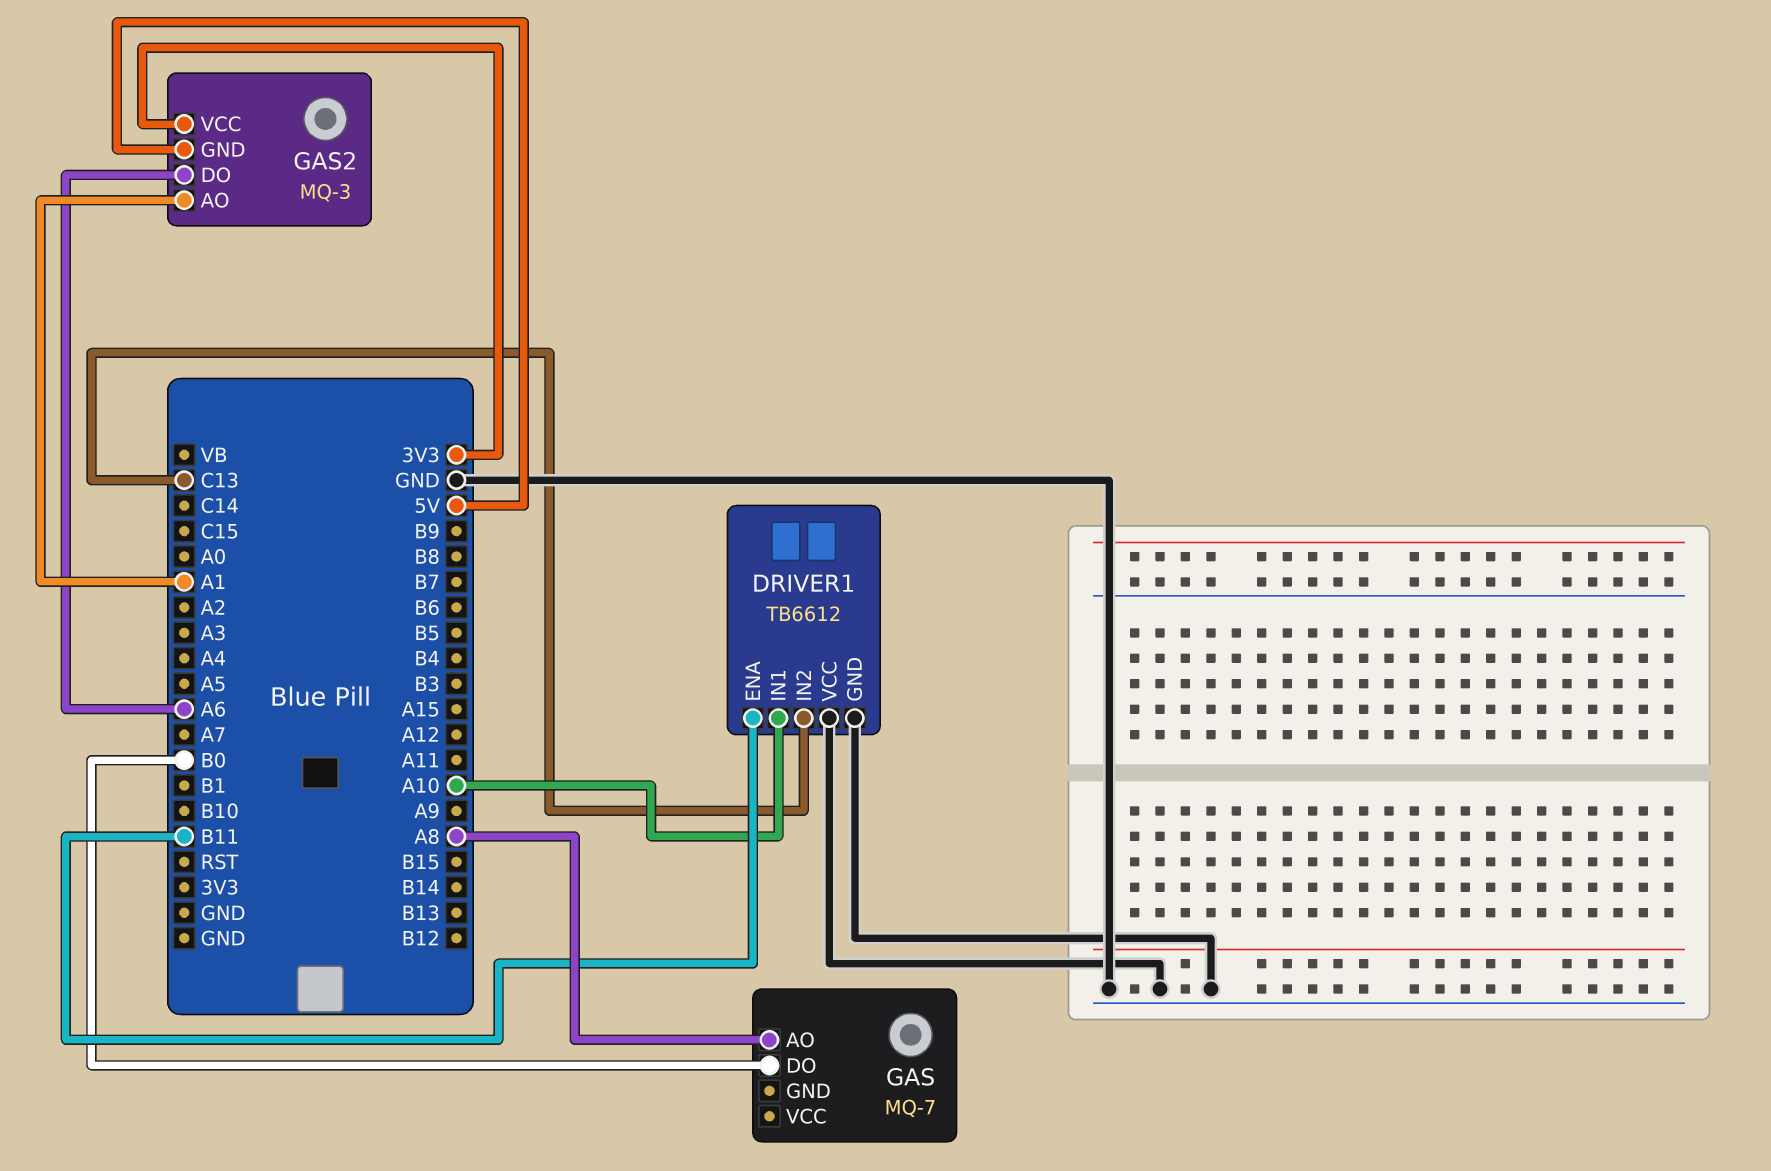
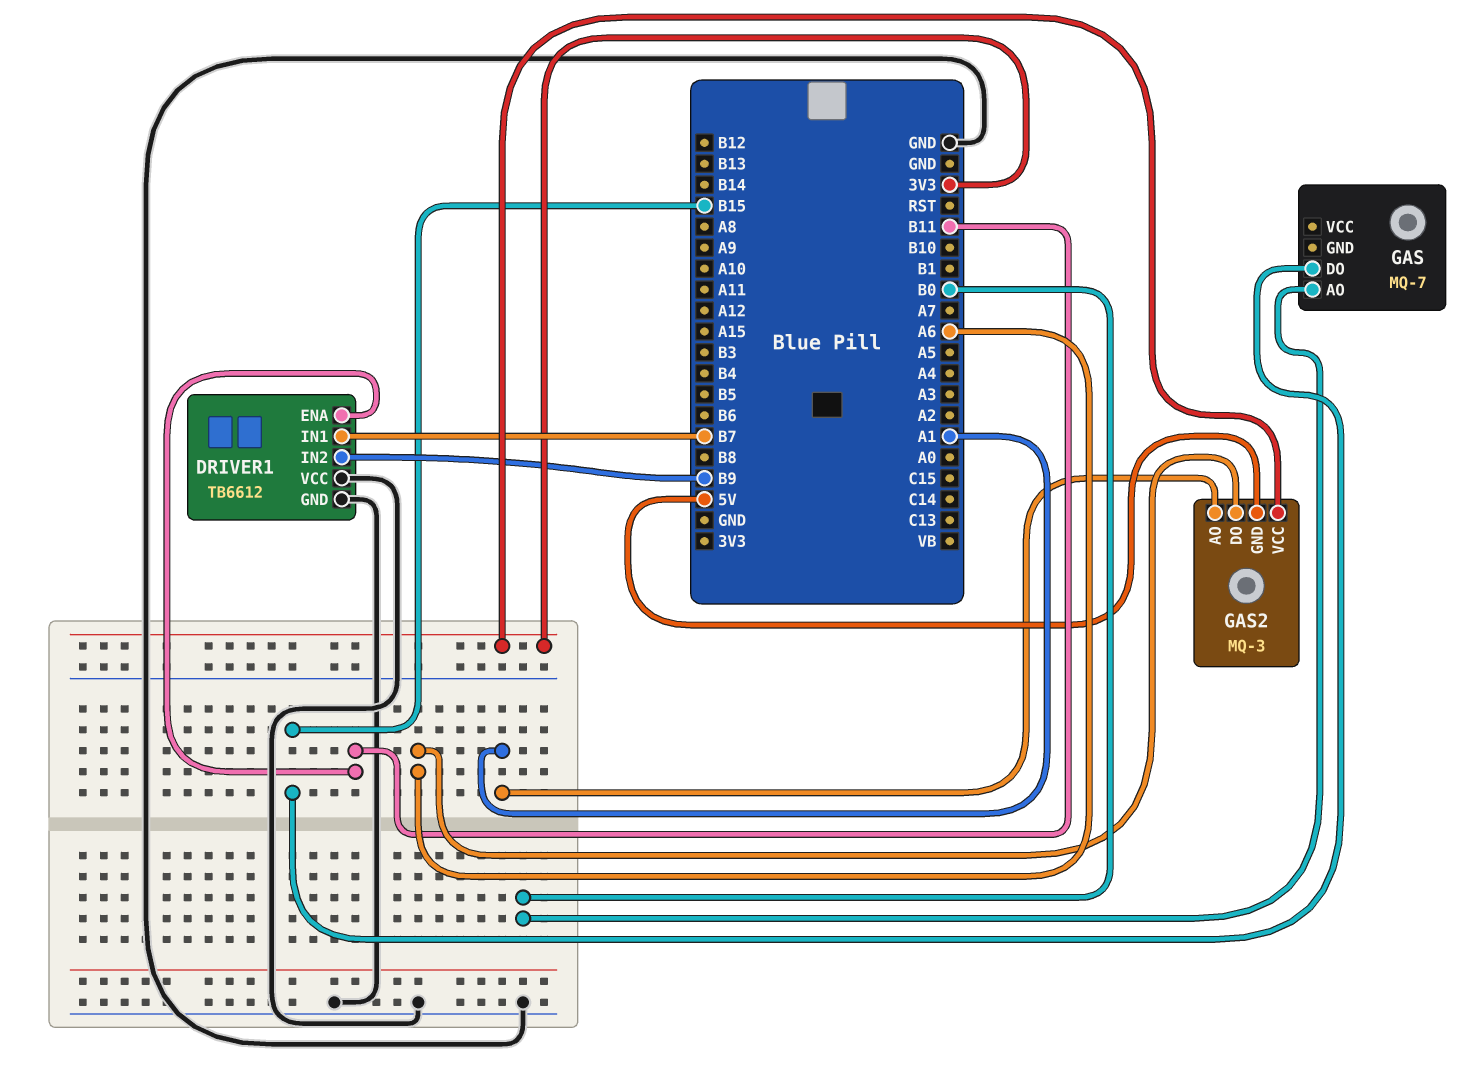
DRIVER1 pin IN1: A10 -> B7
DRIVER1 pin IN2: C13 -> B9
GAS pin AO: A8 -> B0
GAS pin DO: B0 -> B15

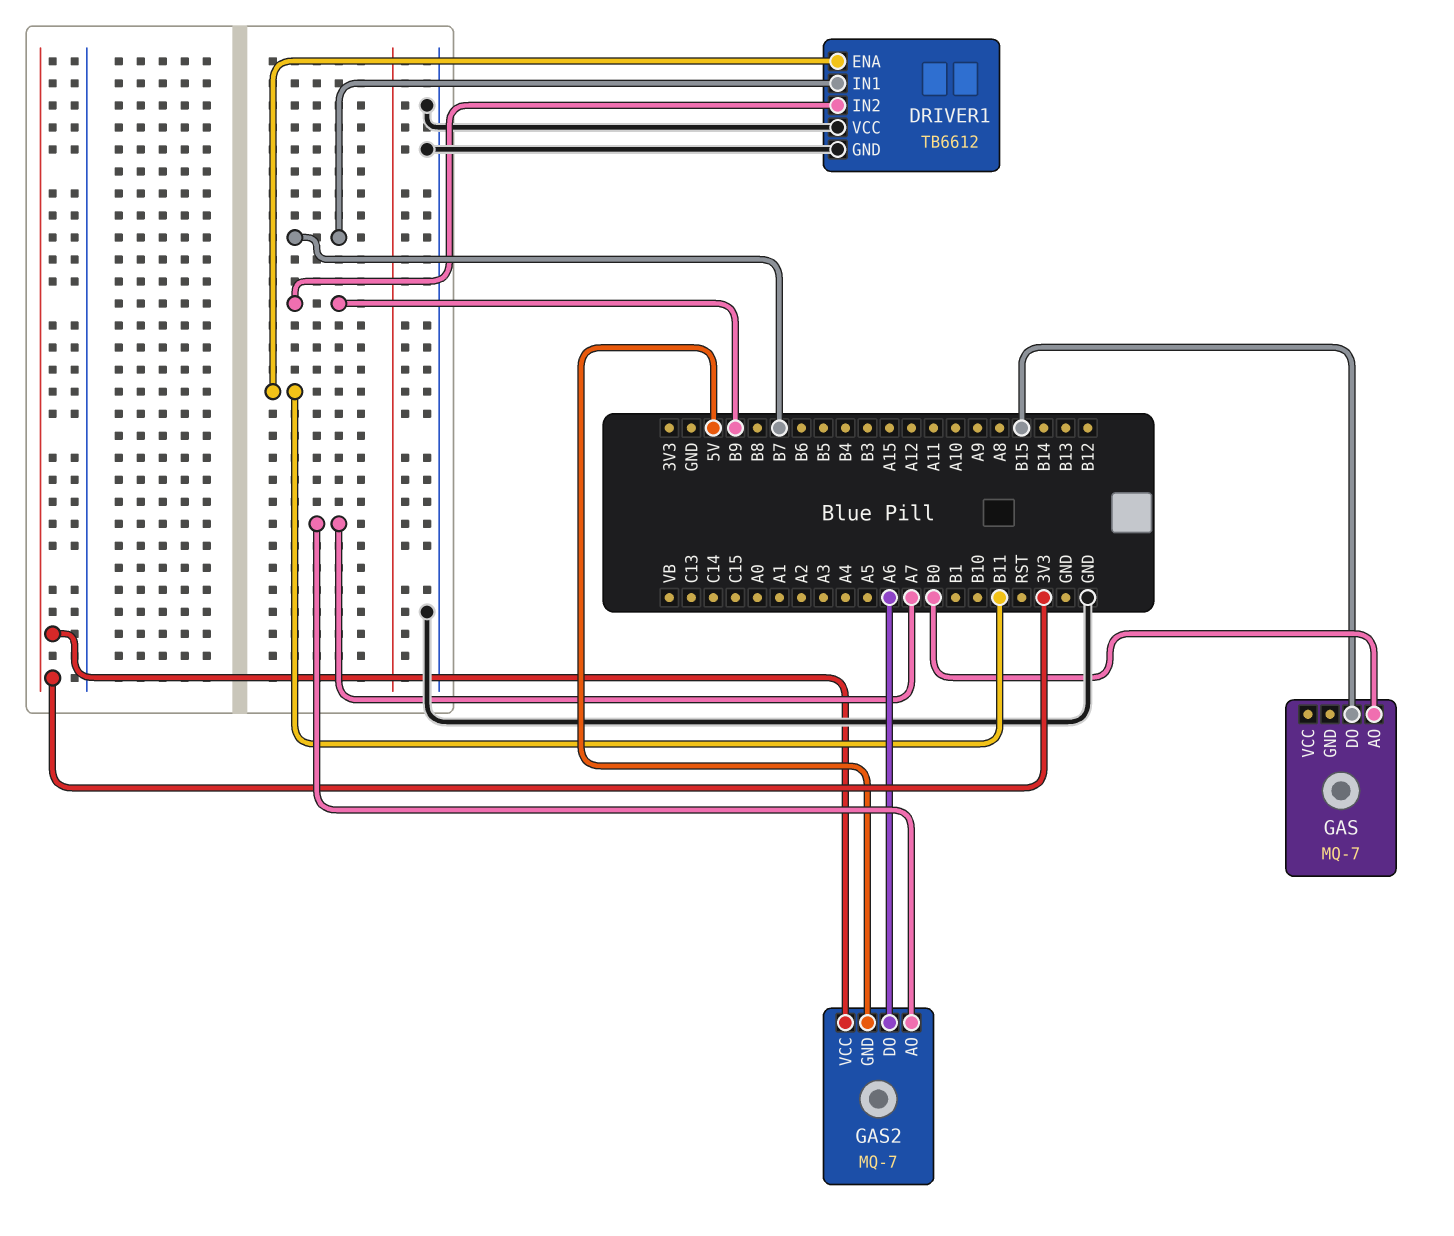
GAS2: MQ-3 -> MQ-7
GAS2 pin AO: A1 -> A7

